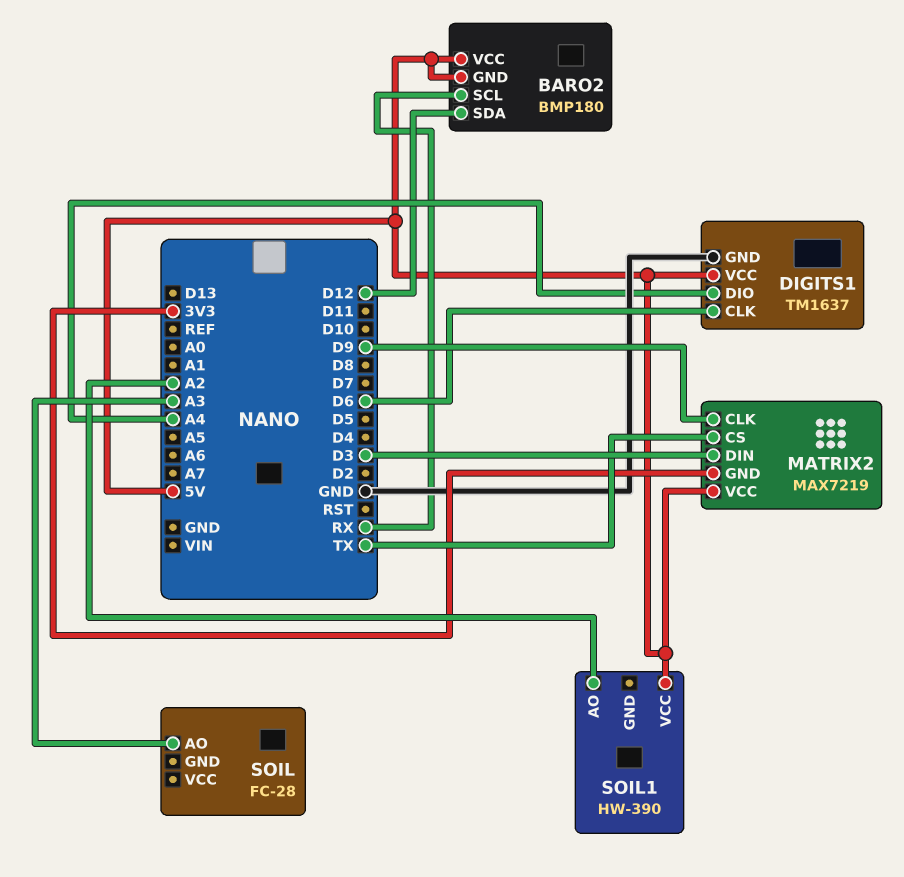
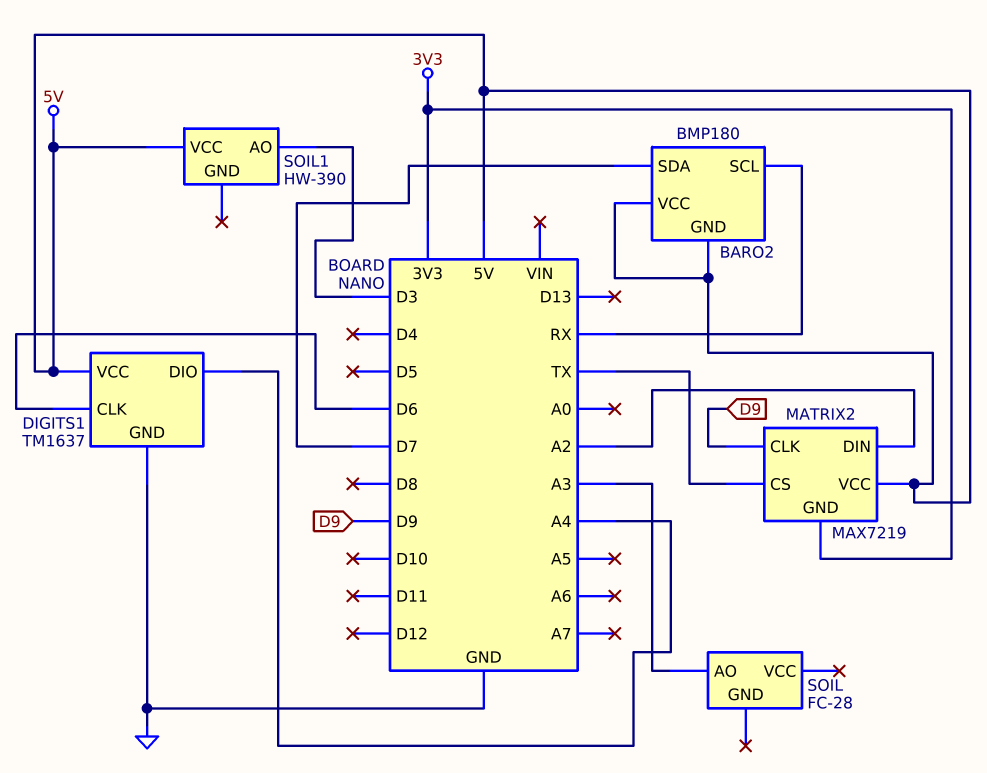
BARO2 pin SDA: D12 -> D7
MATRIX2 pin DIN: D3 -> A2
SOIL1 pin AO: A2 -> D3

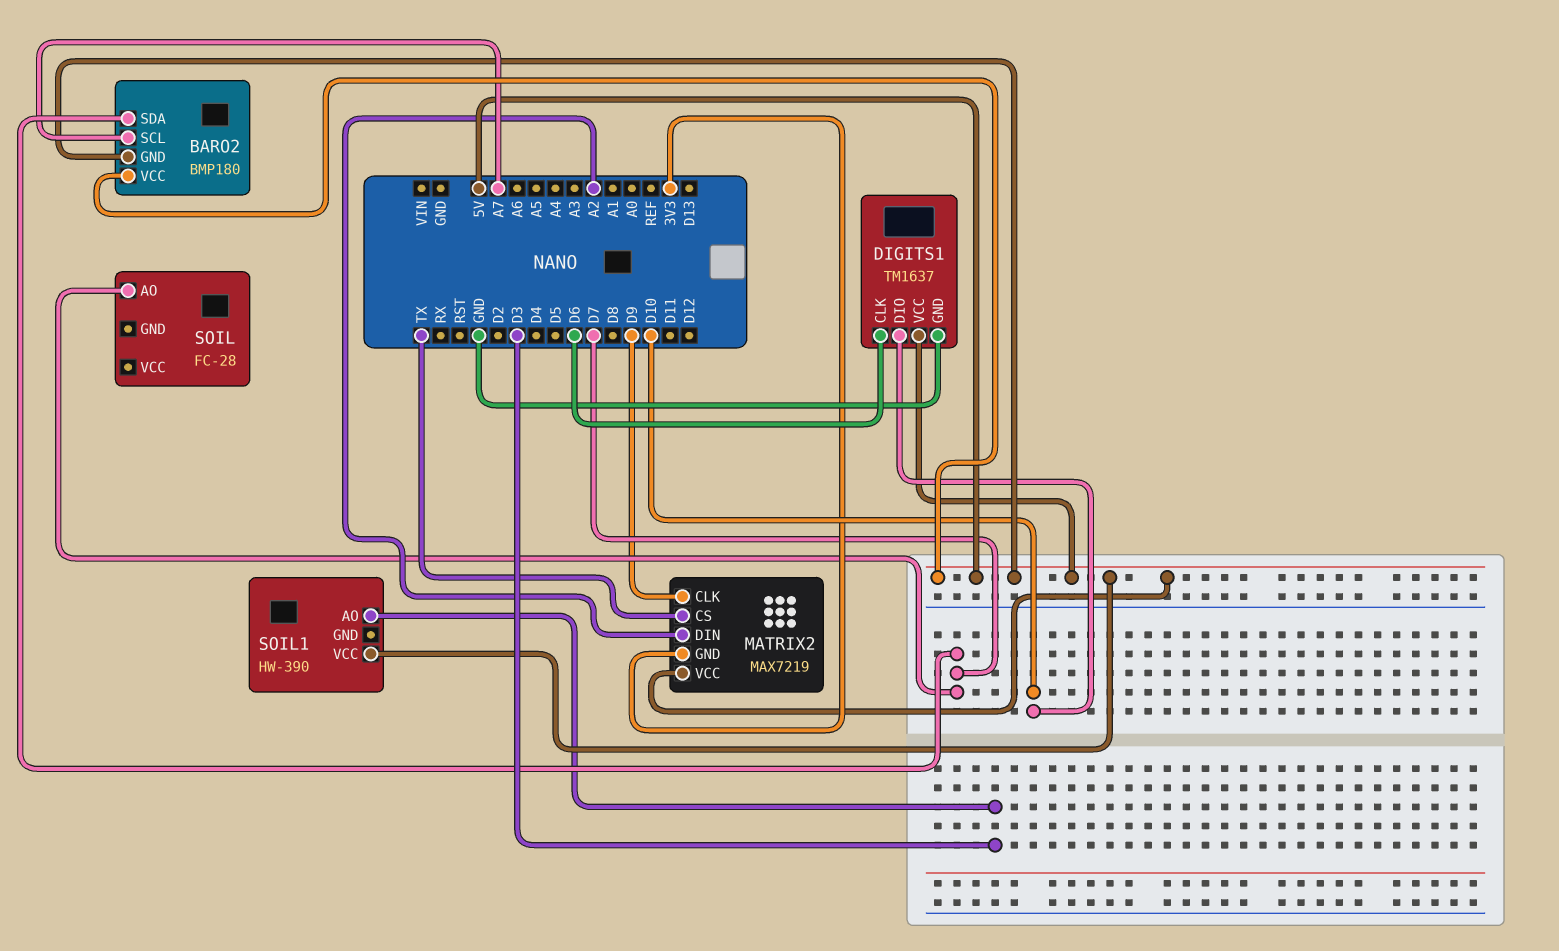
BARO2 pin SCL: RX -> A7
DIGITS1 pin DIO: A4 -> D10
SOIL pin AO: A3 -> D7

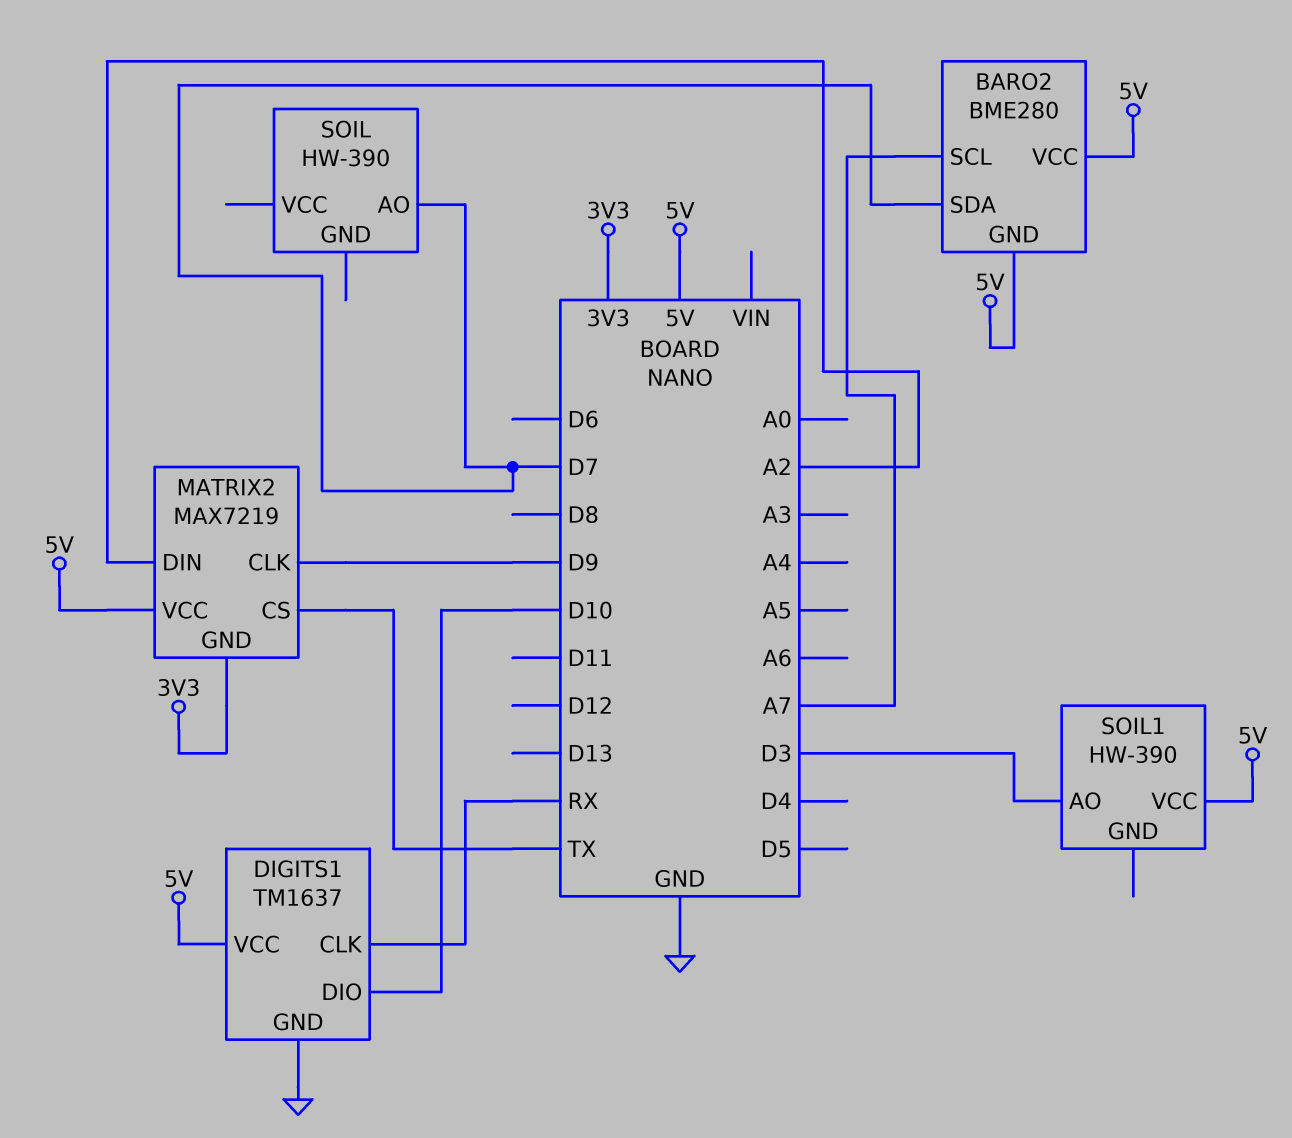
BARO2: BMP180 -> BME280
DIGITS1 pin CLK: D6 -> RX
SOIL: FC-28 -> HW-390

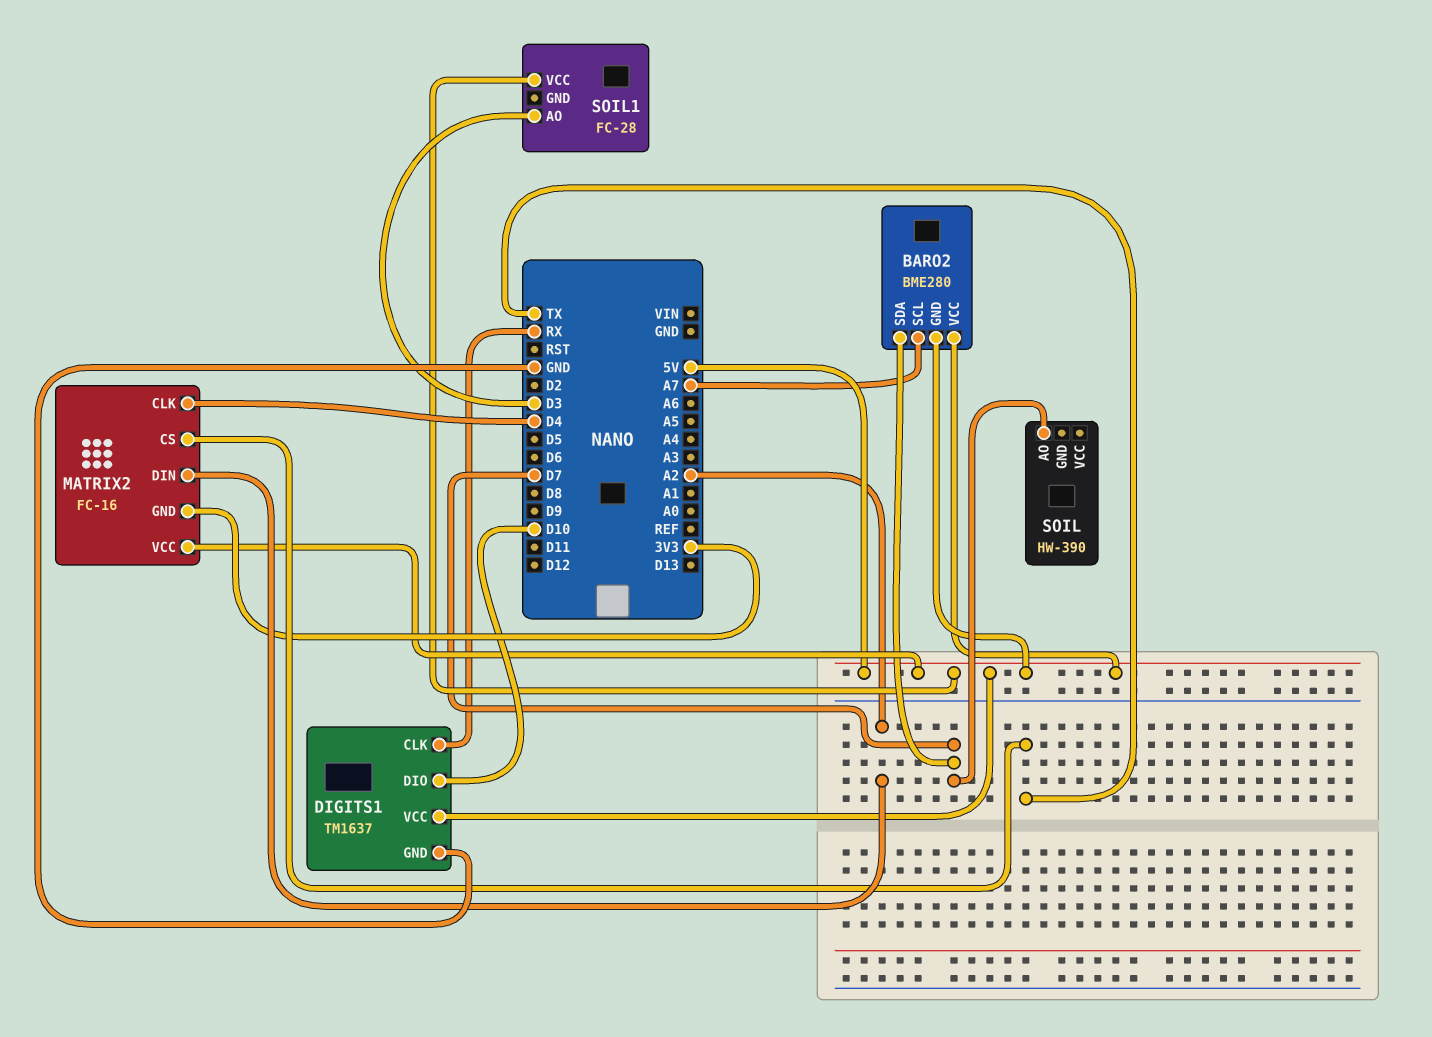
MATRIX2: MAX7219 -> FC-16
MATRIX2 pin CLK: D9 -> D4
SOIL1: HW-390 -> FC-28

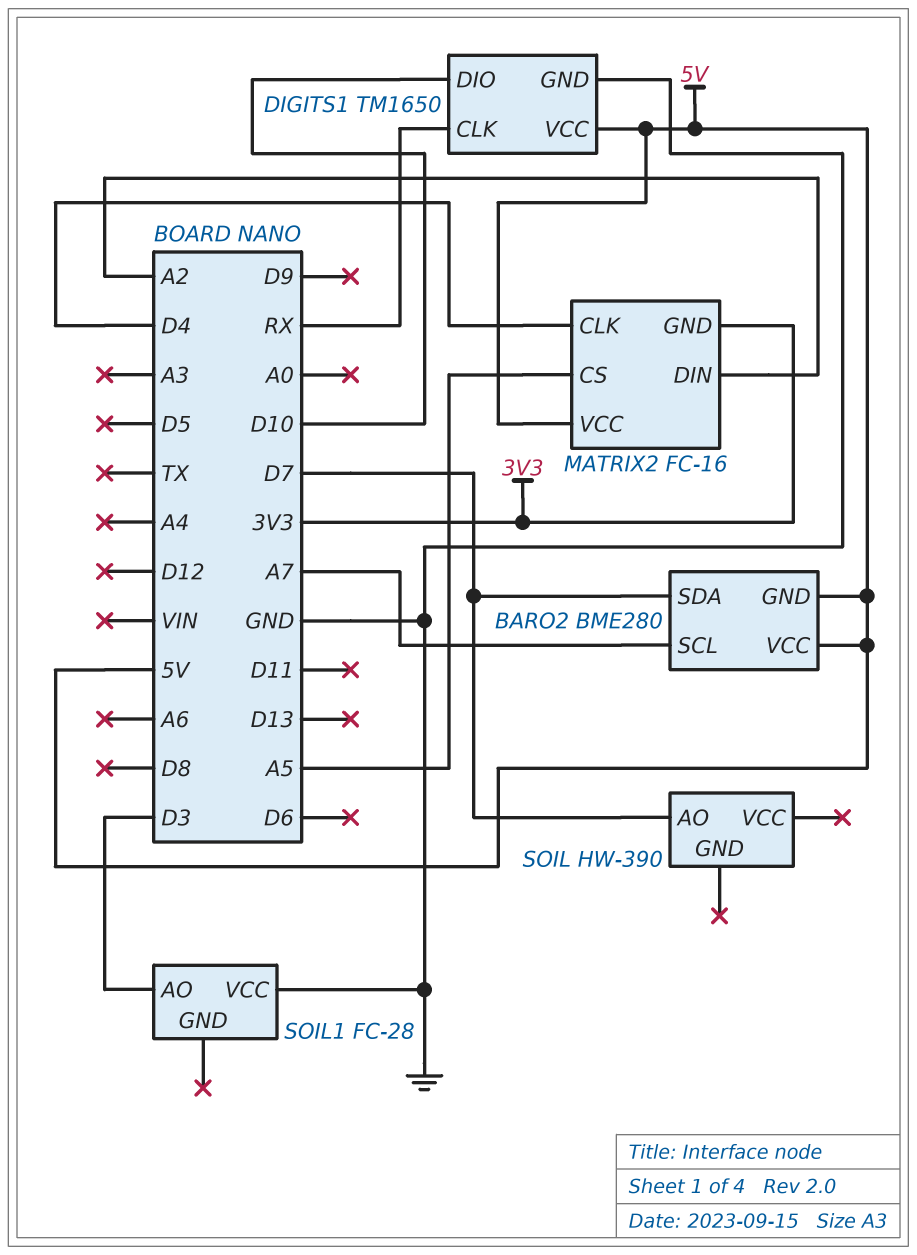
DIGITS1: TM1637 -> TM1650
MATRIX2 pin CS: TX -> A5
SOIL1 pin VCC: 5V -> GND

